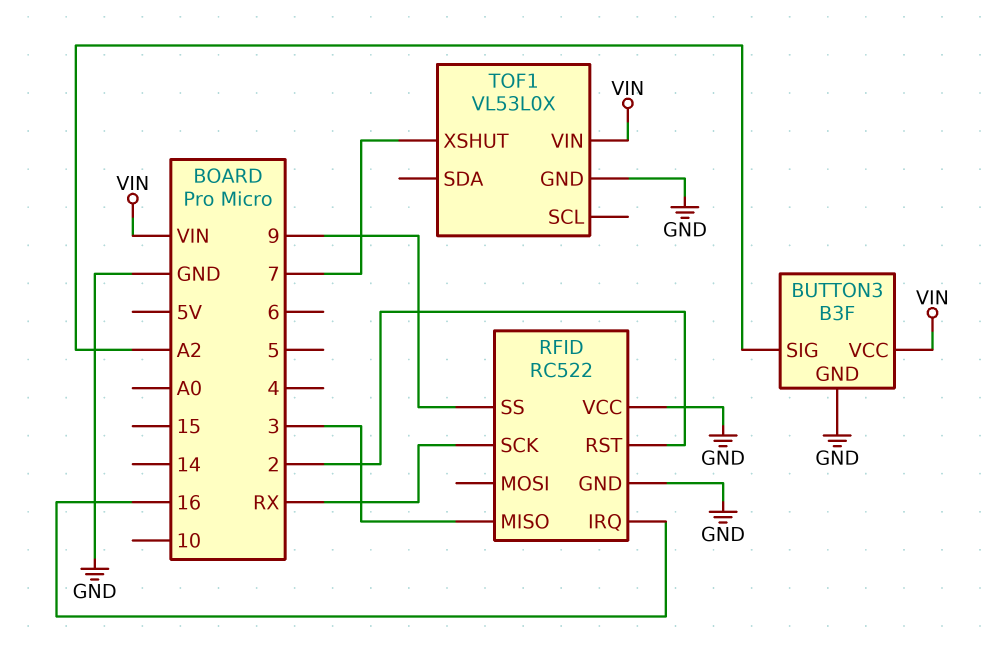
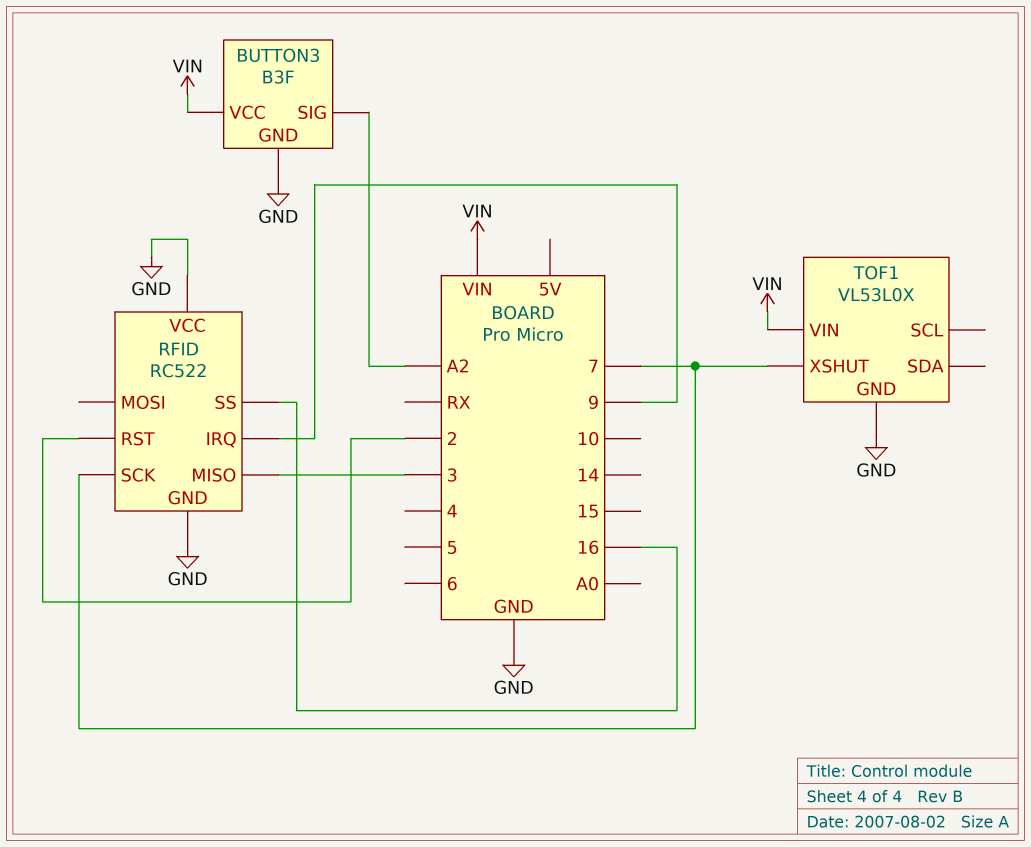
RFID pin IRQ: 16 -> 9
RFID pin SCK: RX -> 7
RFID pin SS: 9 -> 16

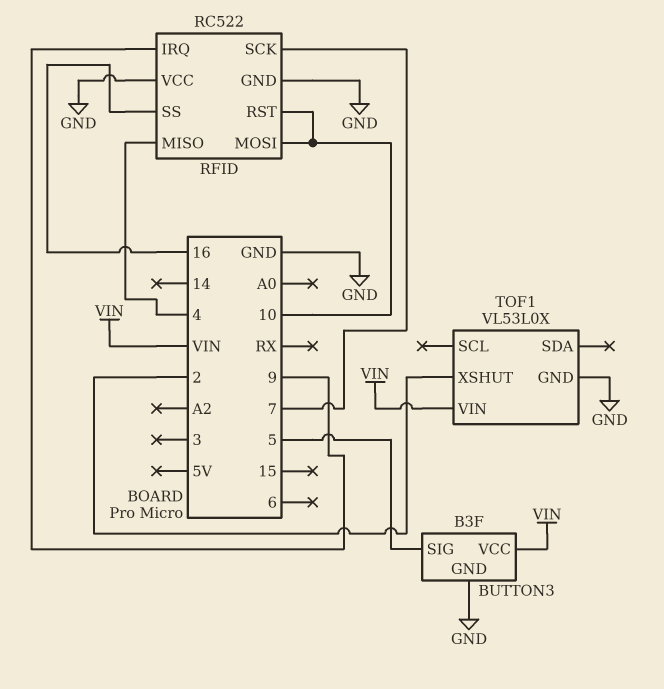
BUTTON3 pin SIG: A2 -> 5
RFID pin MISO: 3 -> 4
RFID pin MOSI: none -> 10
RFID pin RST: 2 -> 10
TOF1 pin XSHUT: 7 -> 2

